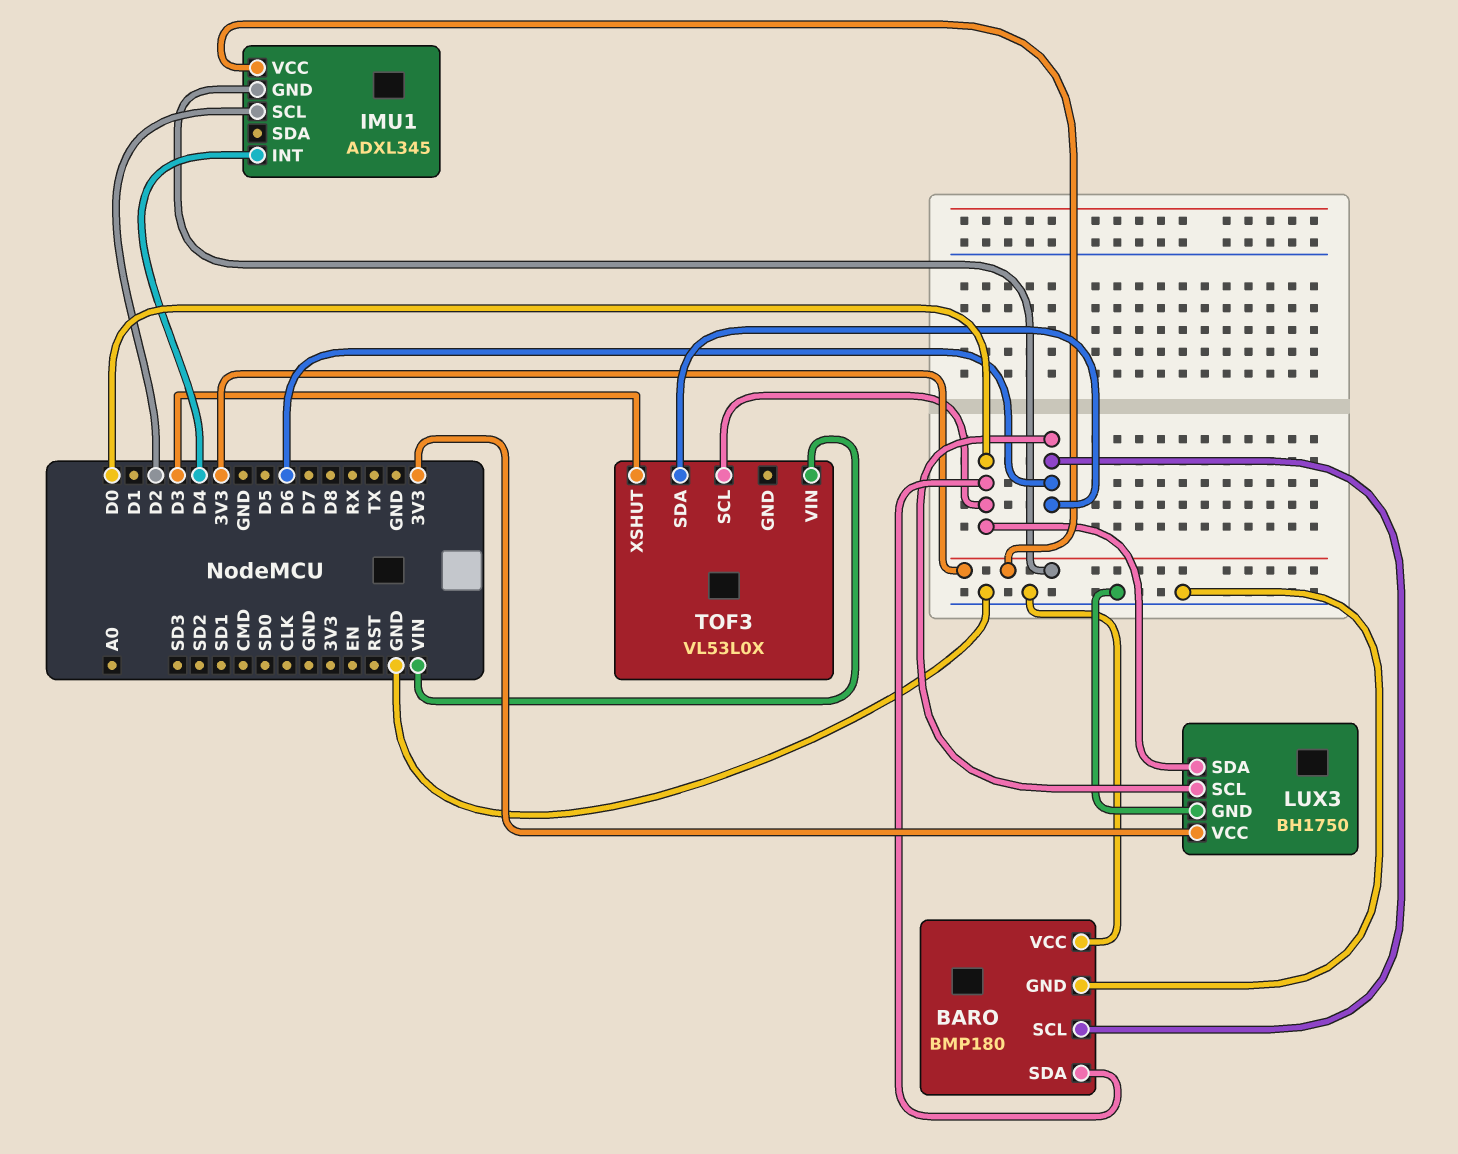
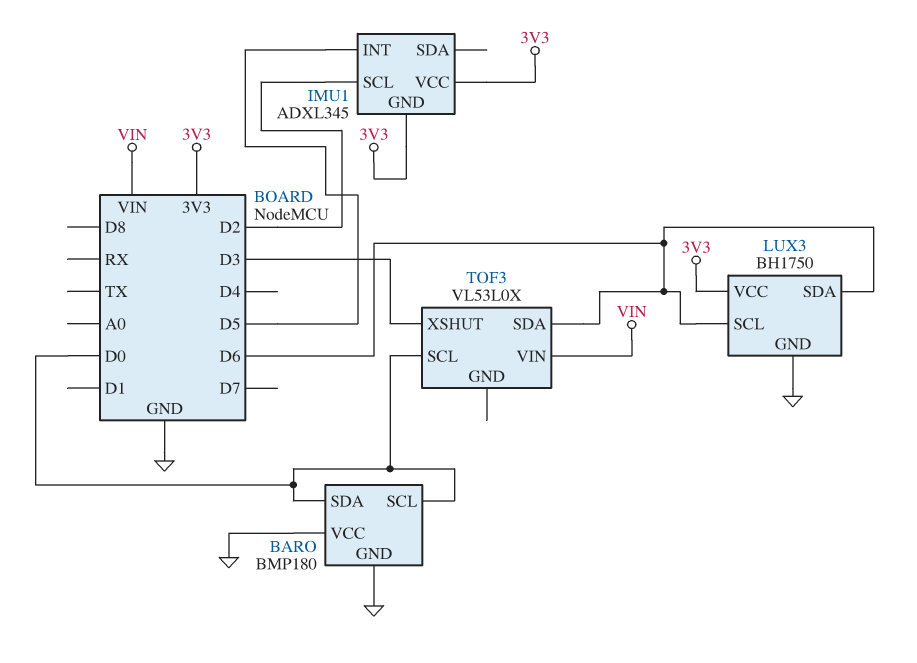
BARO pin SCL: D6 -> D0
IMU1 pin INT: D4 -> D5
LUX3 pin SDA: D0 -> D6

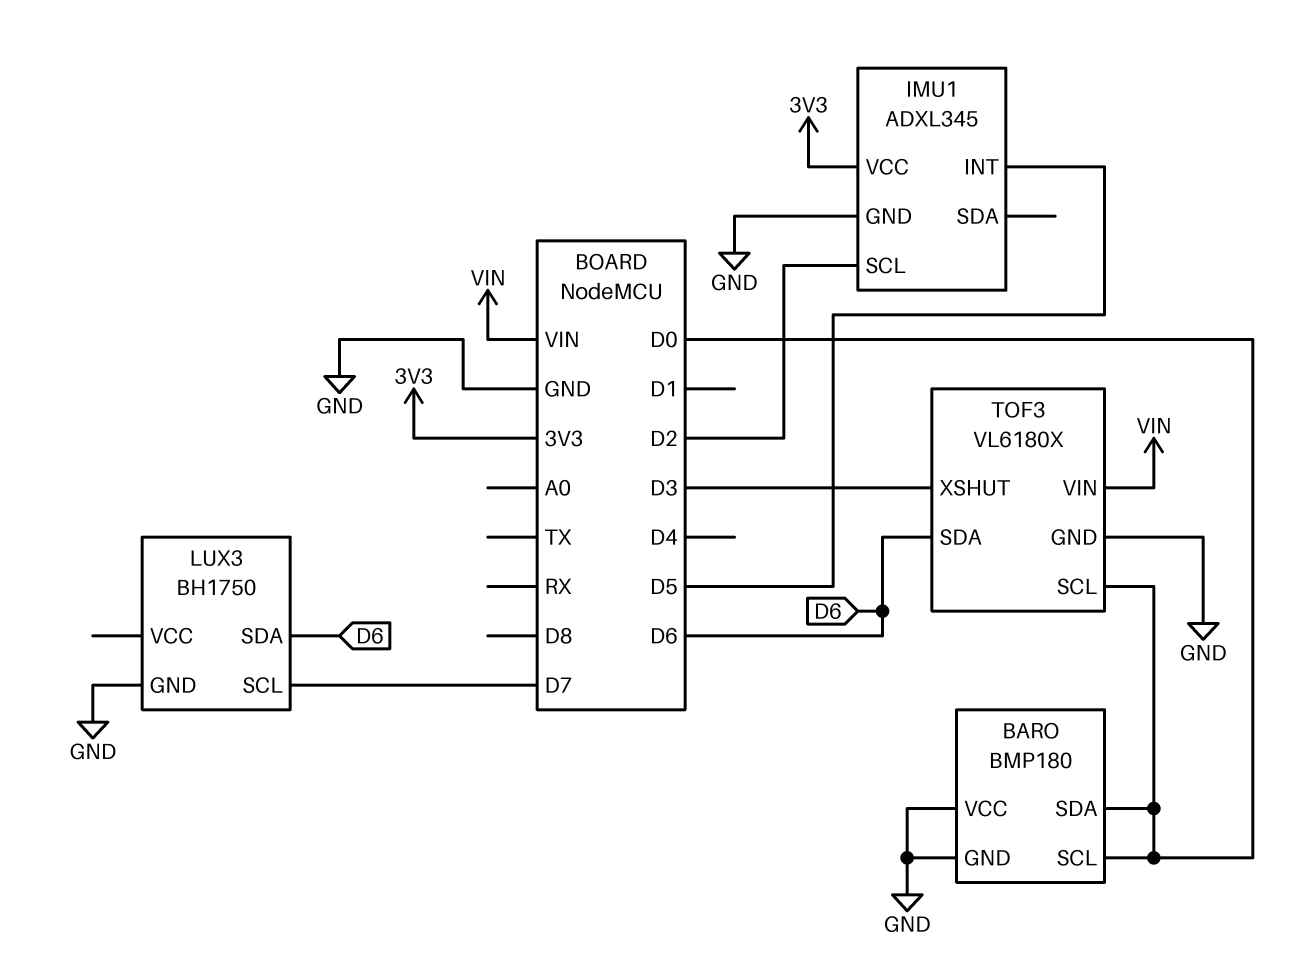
IMU1 pin GND: 3V3 -> GND
LUX3 pin SCL: D6 -> D7
LUX3 pin VCC: 3V3 -> none
TOF3: VL53L0X -> VL6180X
TOF3 pin GND: none -> GND

